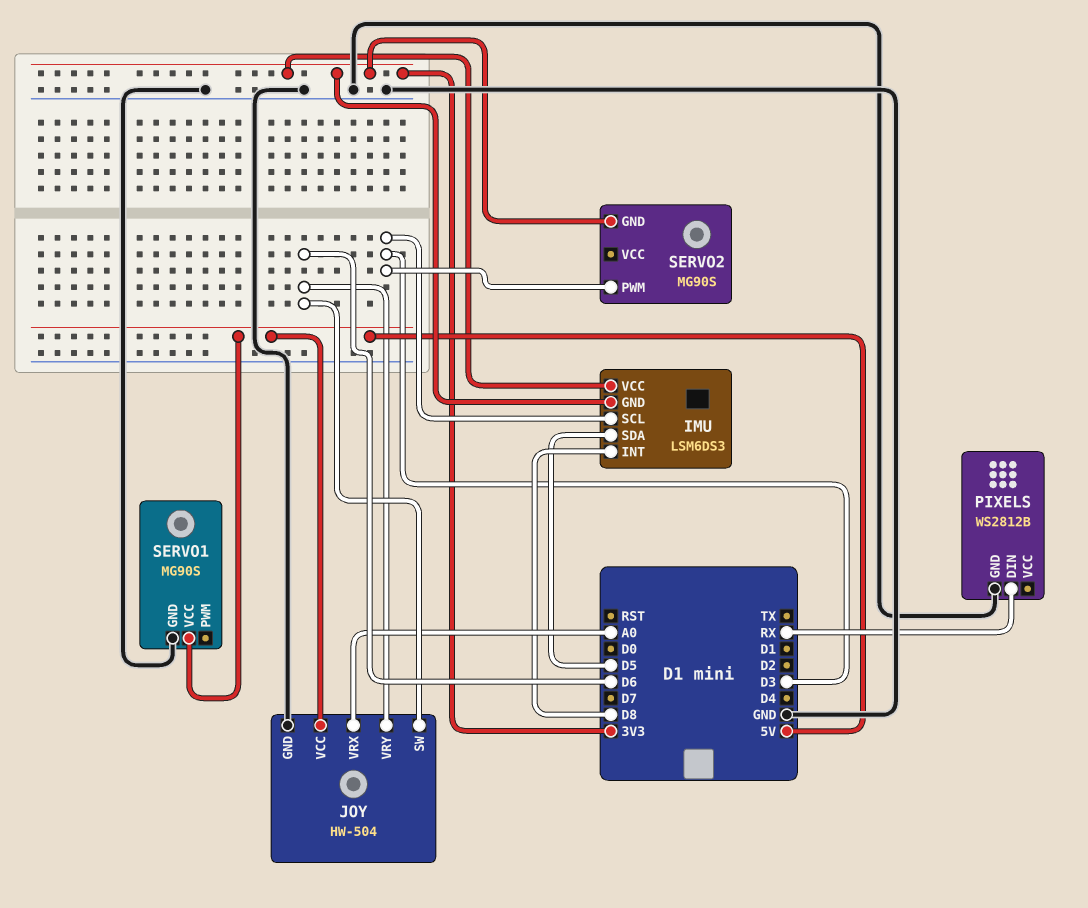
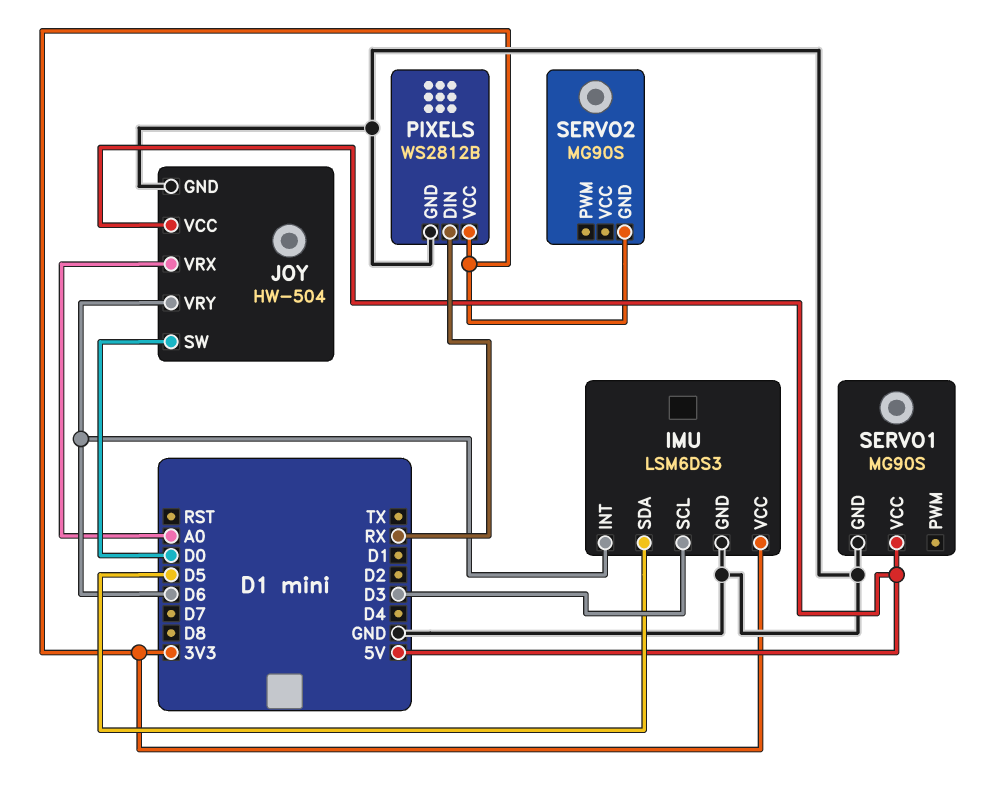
IMU pin GND: 3V3 -> GND
IMU pin INT: D8 -> D6
JOY pin SW: D6 -> D0
PIXELS pin VCC: none -> 3V3
SERVO2 pin PWM: D3 -> none

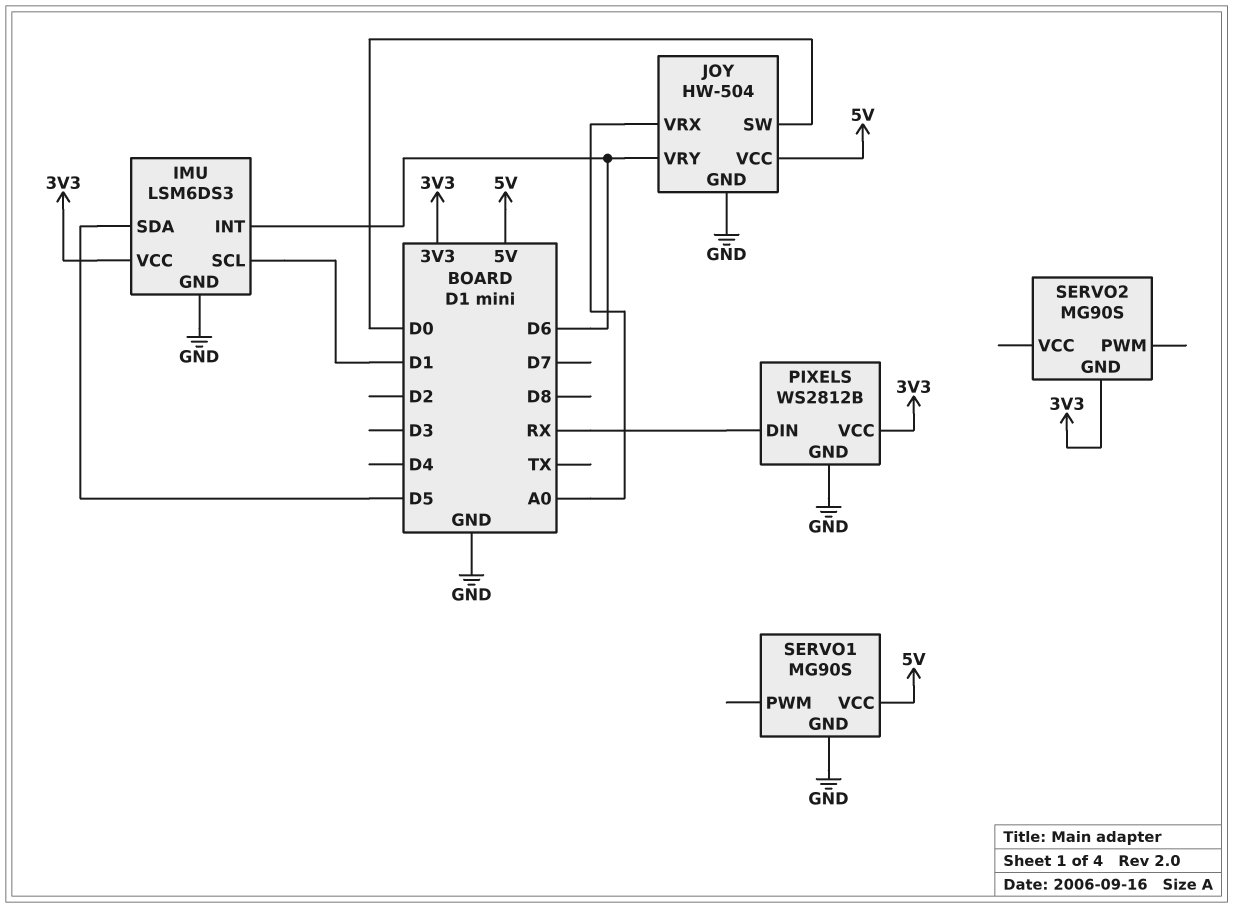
IMU pin SCL: D3 -> D1

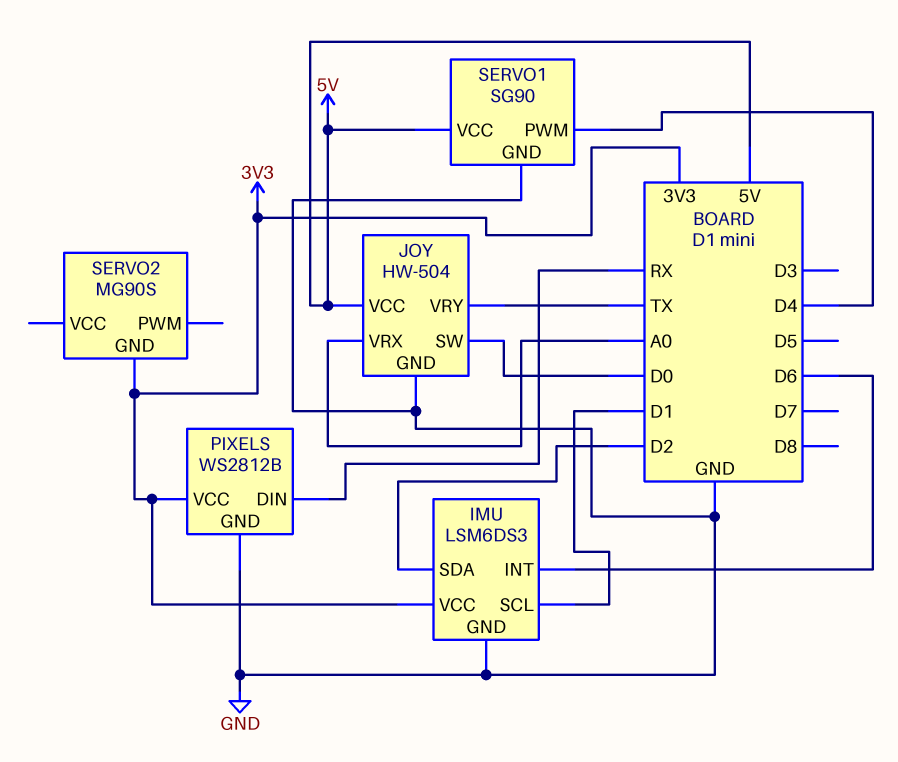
IMU pin SDA: D5 -> D2
JOY pin VRY: D6 -> TX
SERVO1: MG90S -> SG90
SERVO1 pin PWM: none -> D4

